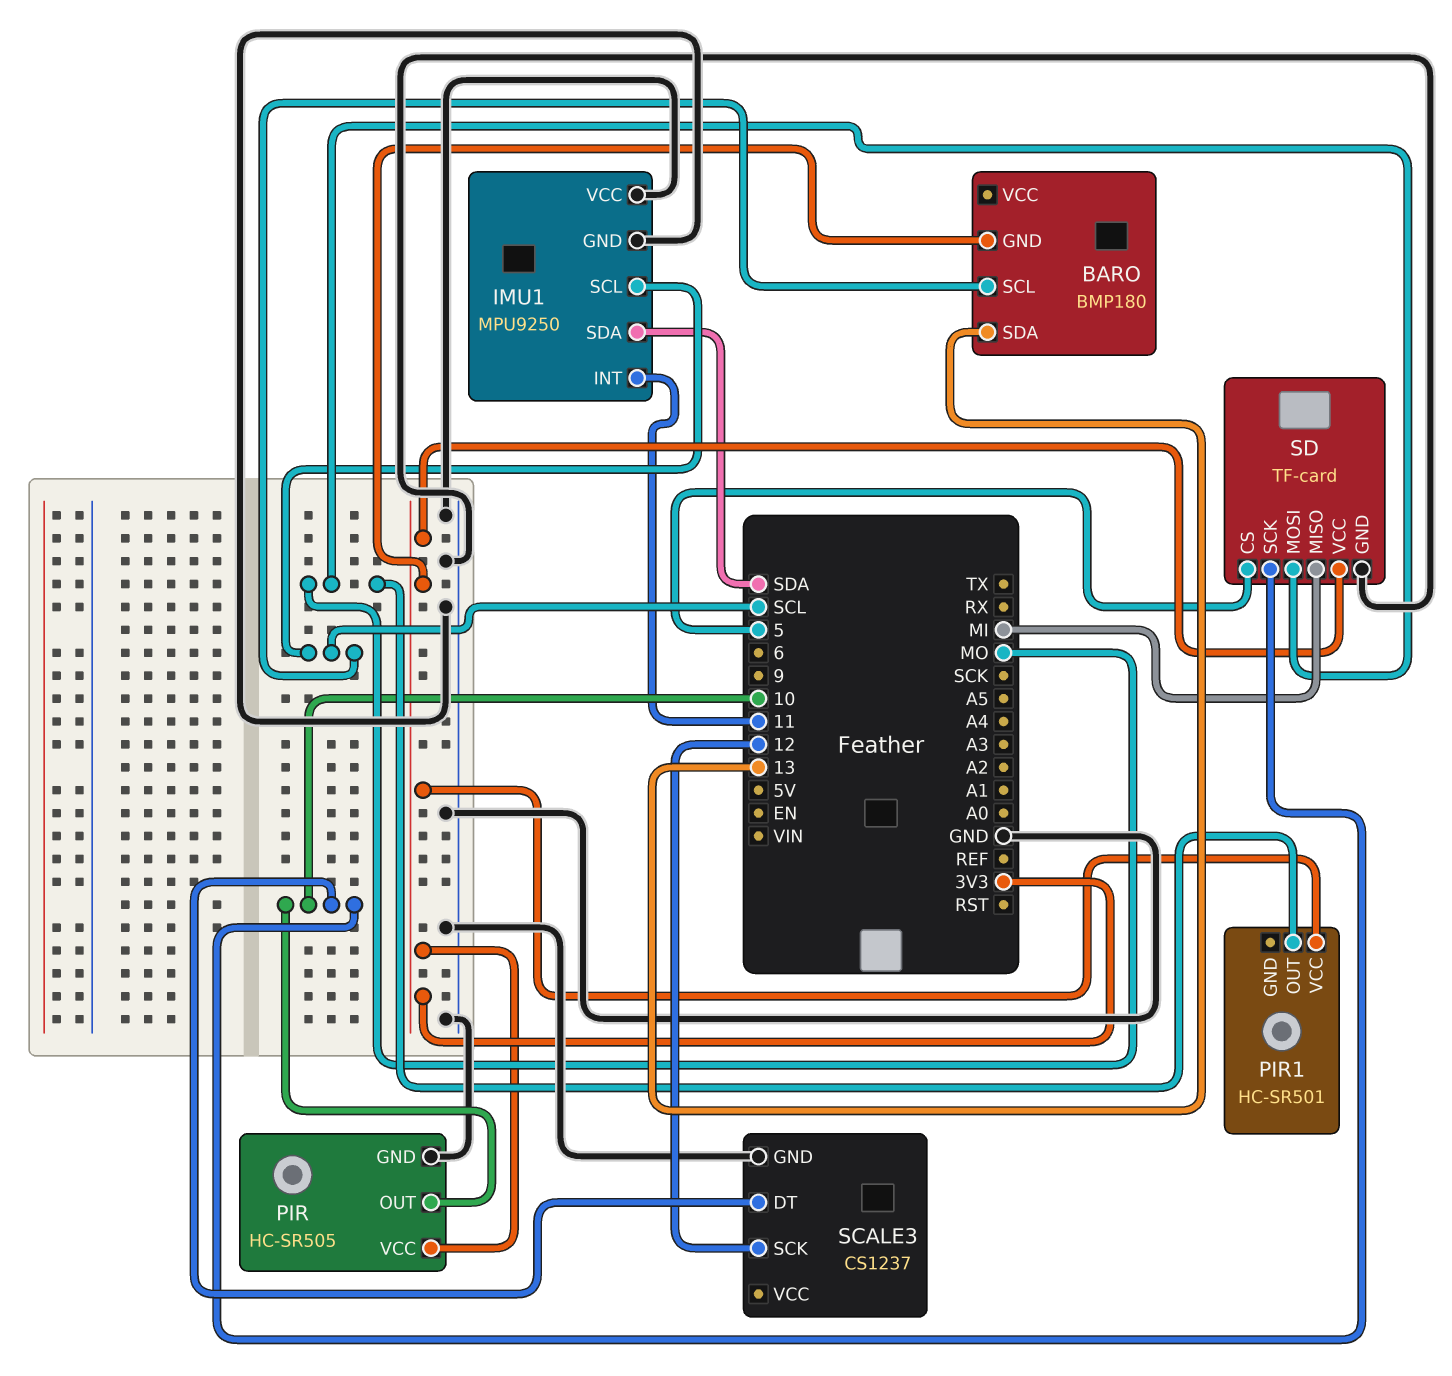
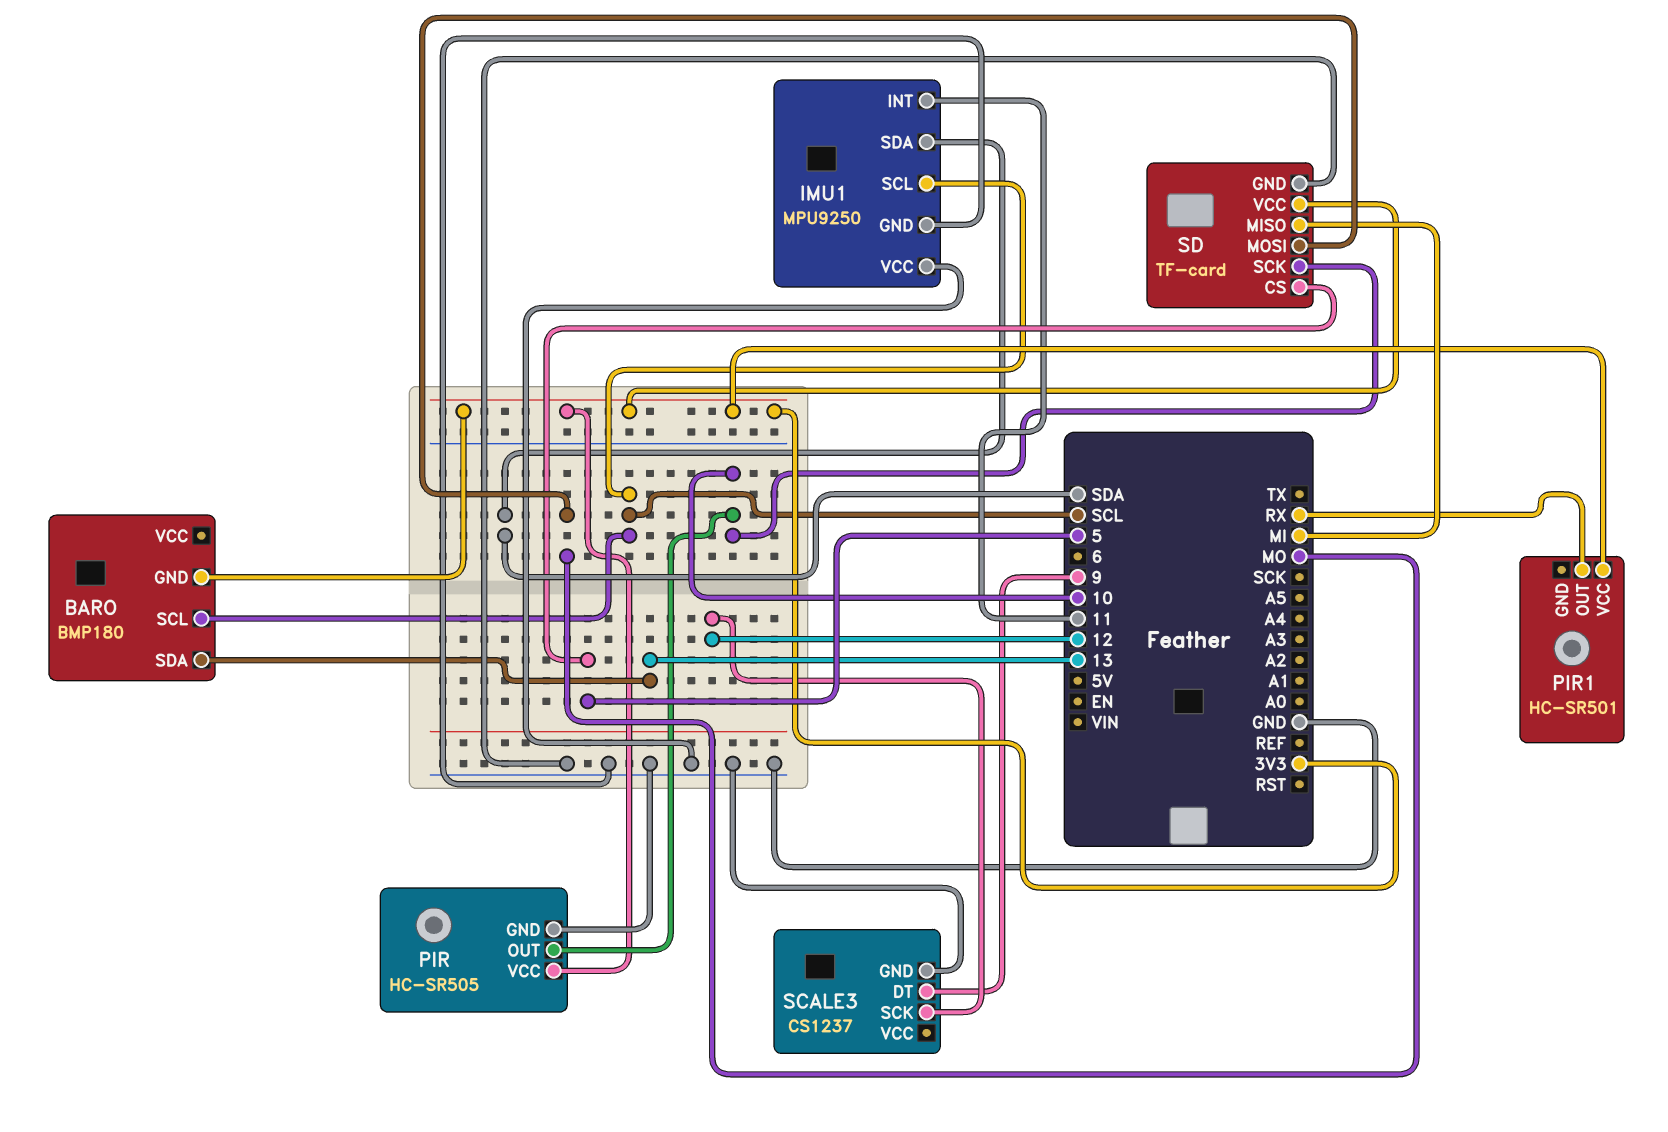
PIR1 pin OUT: MO -> RX
SCALE3 pin DT: 10 -> 9

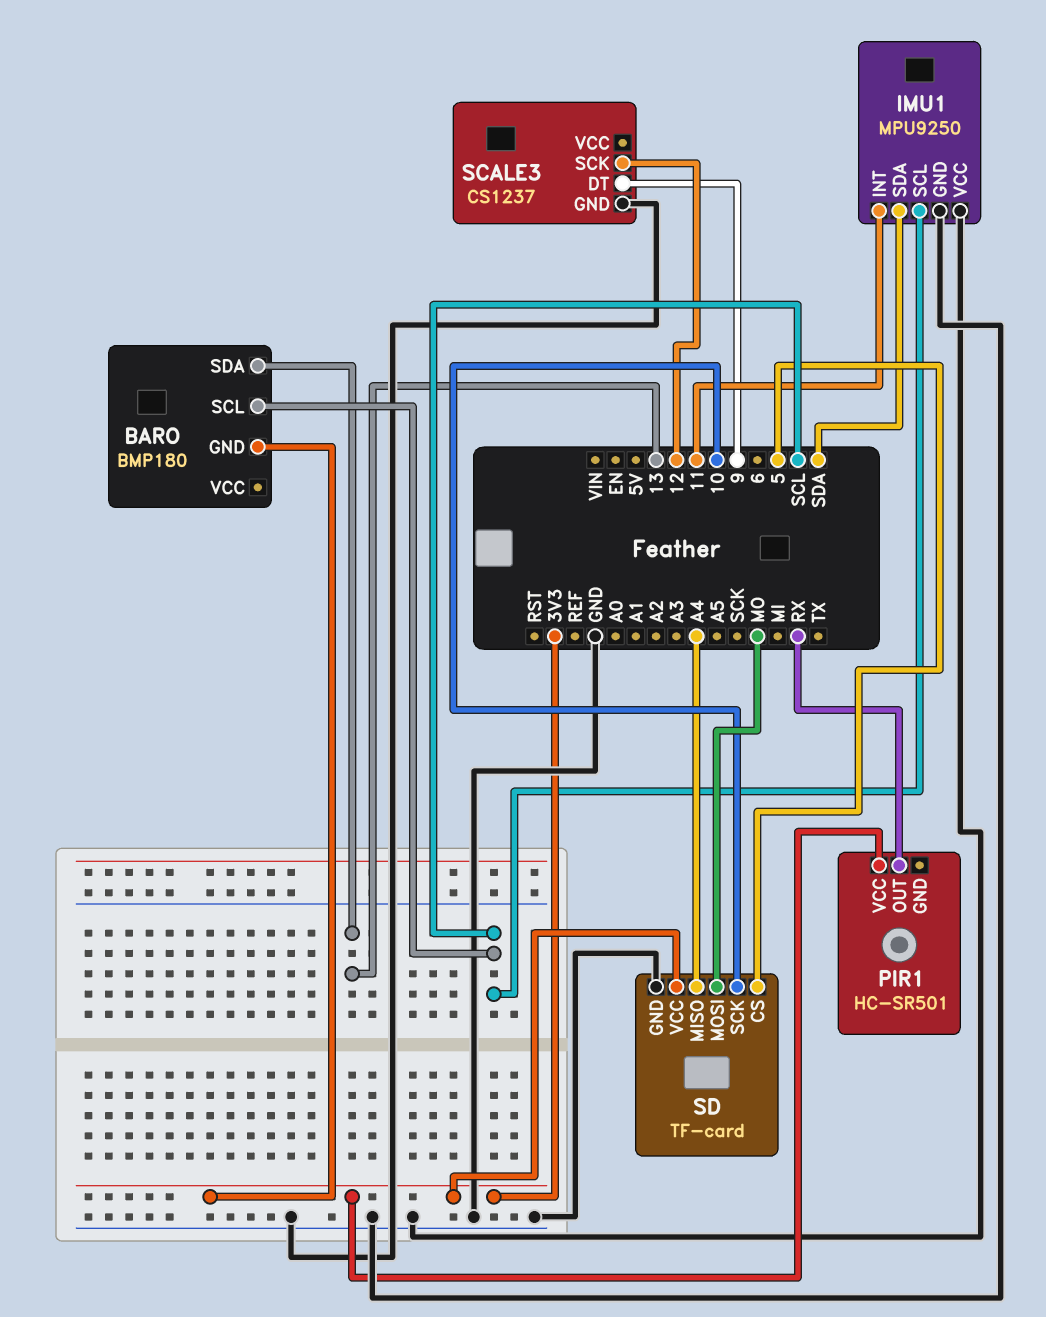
PIR: HC-SR505 -> none
PIR pin GND: GND -> none
PIR pin OUT: 10 -> none
PIR pin VCC: 3V3 -> none
SD pin MISO: MI -> A4

